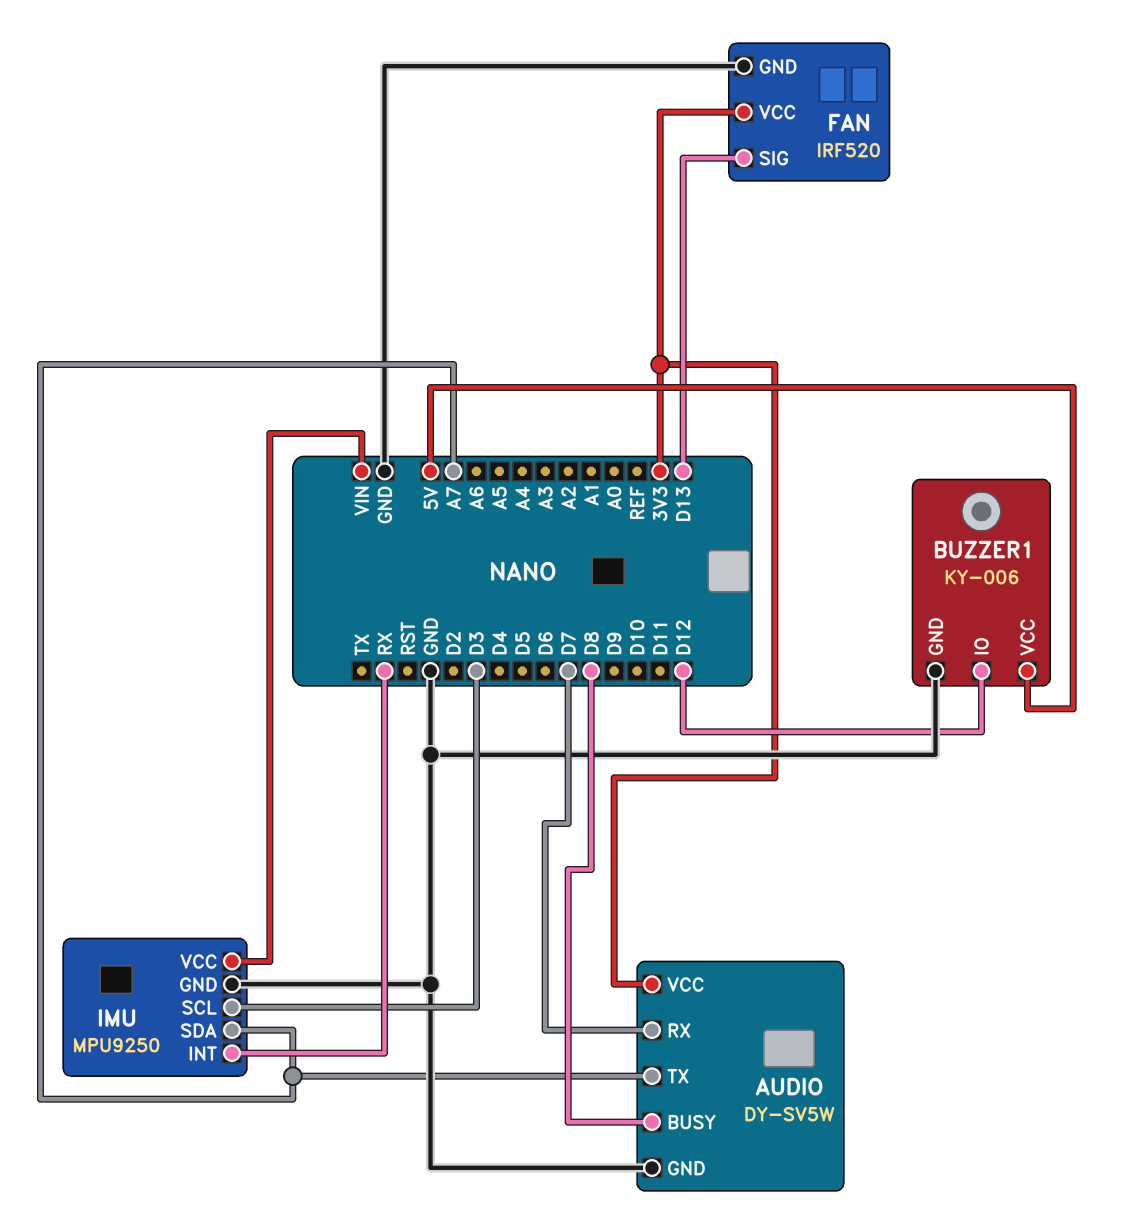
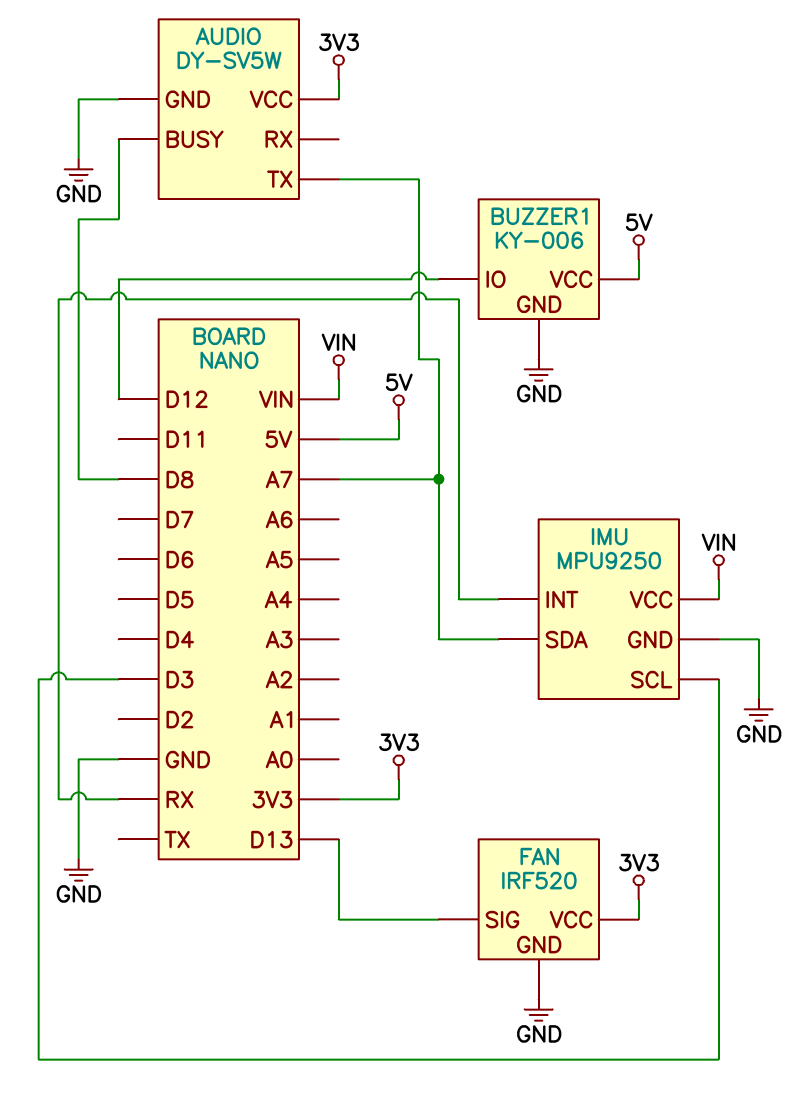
AUDIO pin RX: D7 -> none

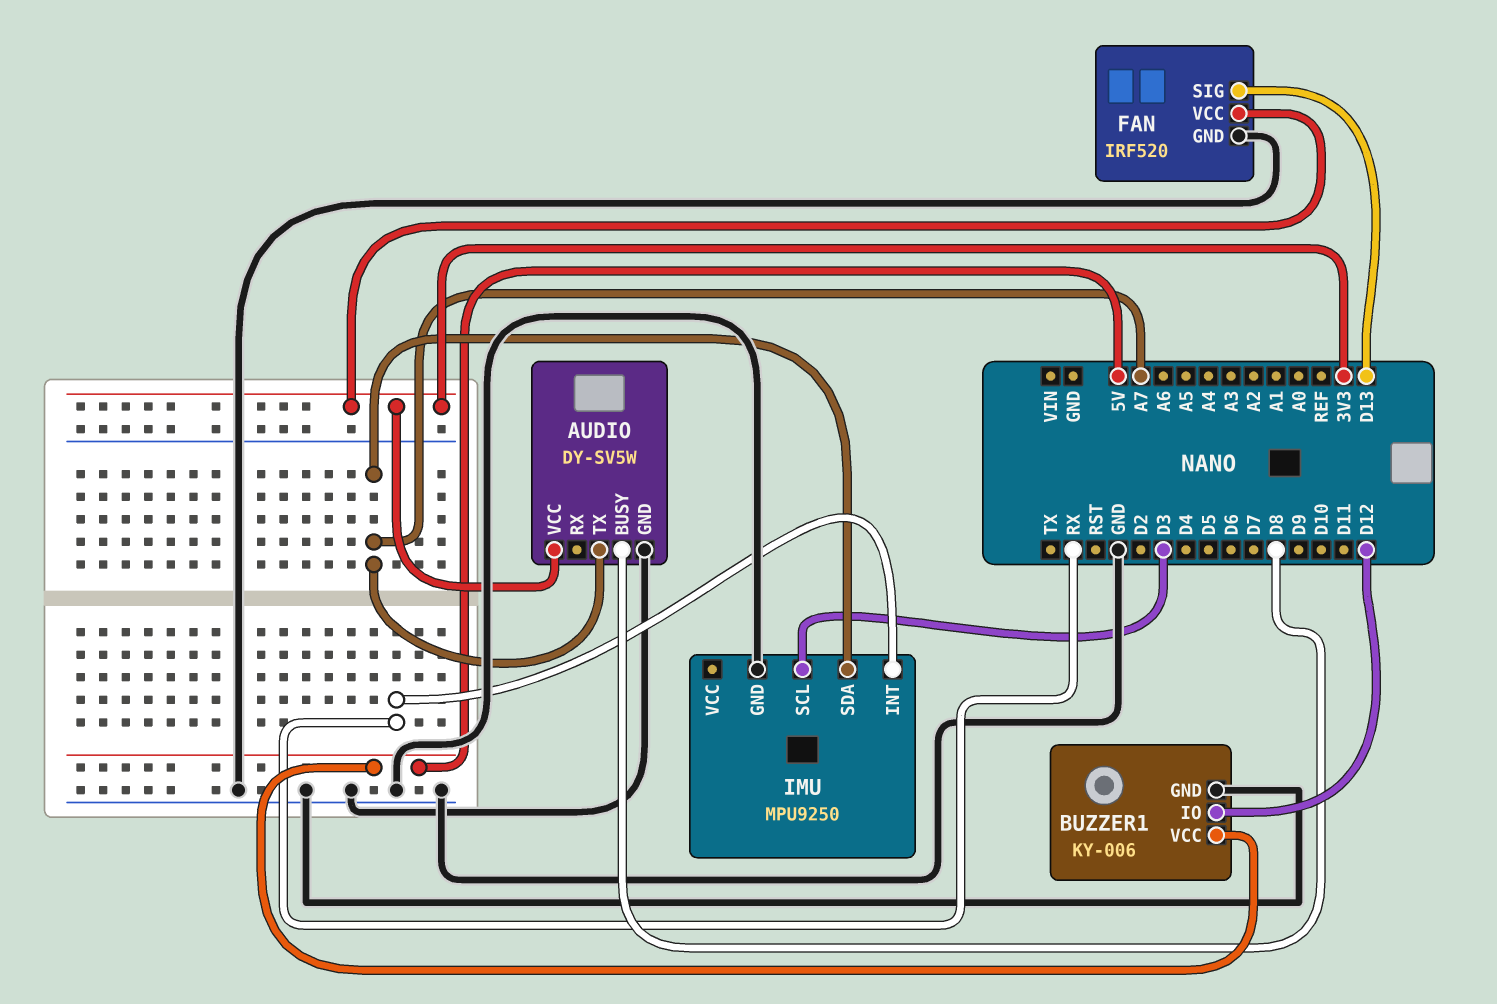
IMU pin VCC: VIN -> none

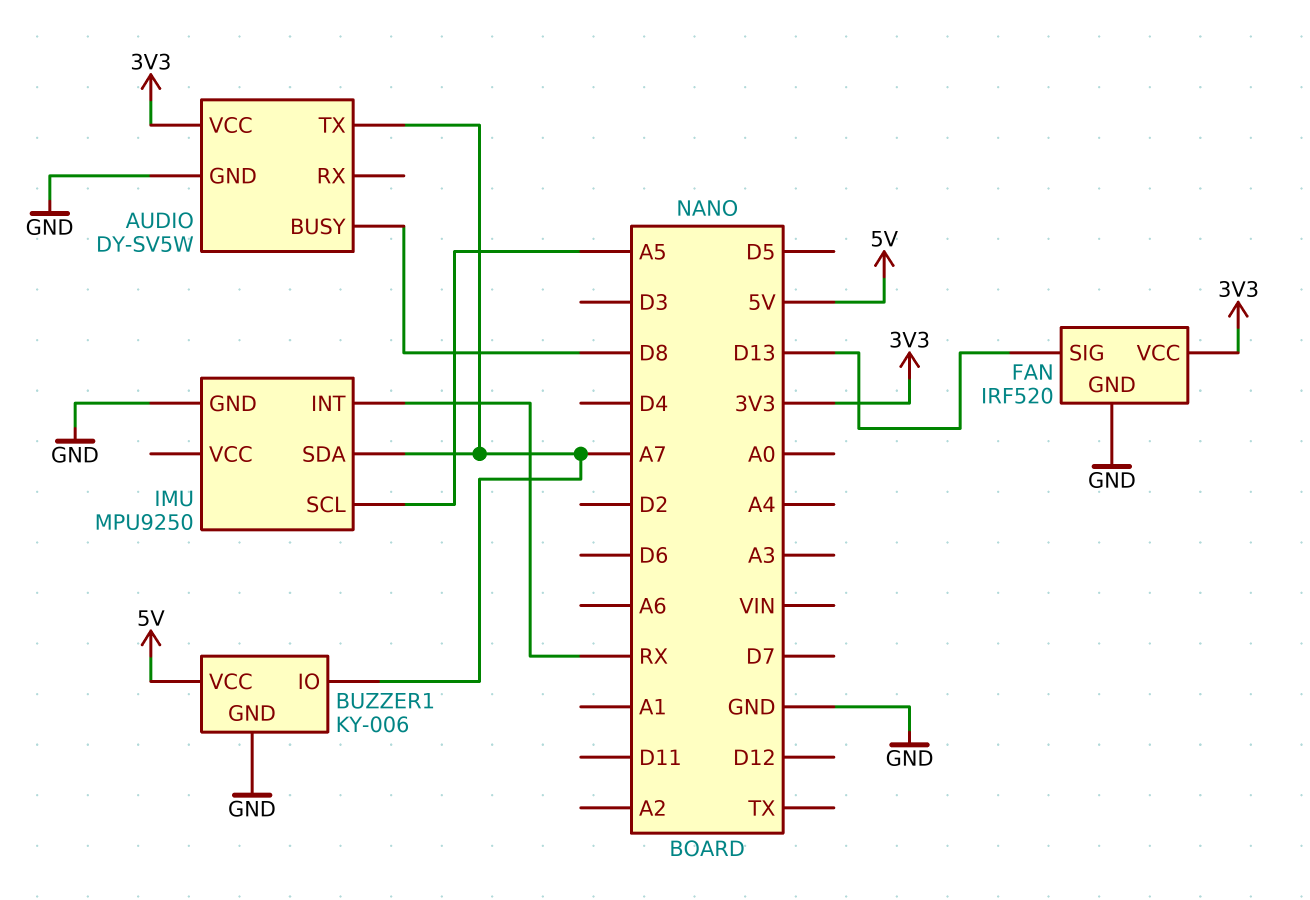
BUZZER1 pin IO: D12 -> A7
IMU pin SCL: D3 -> A5

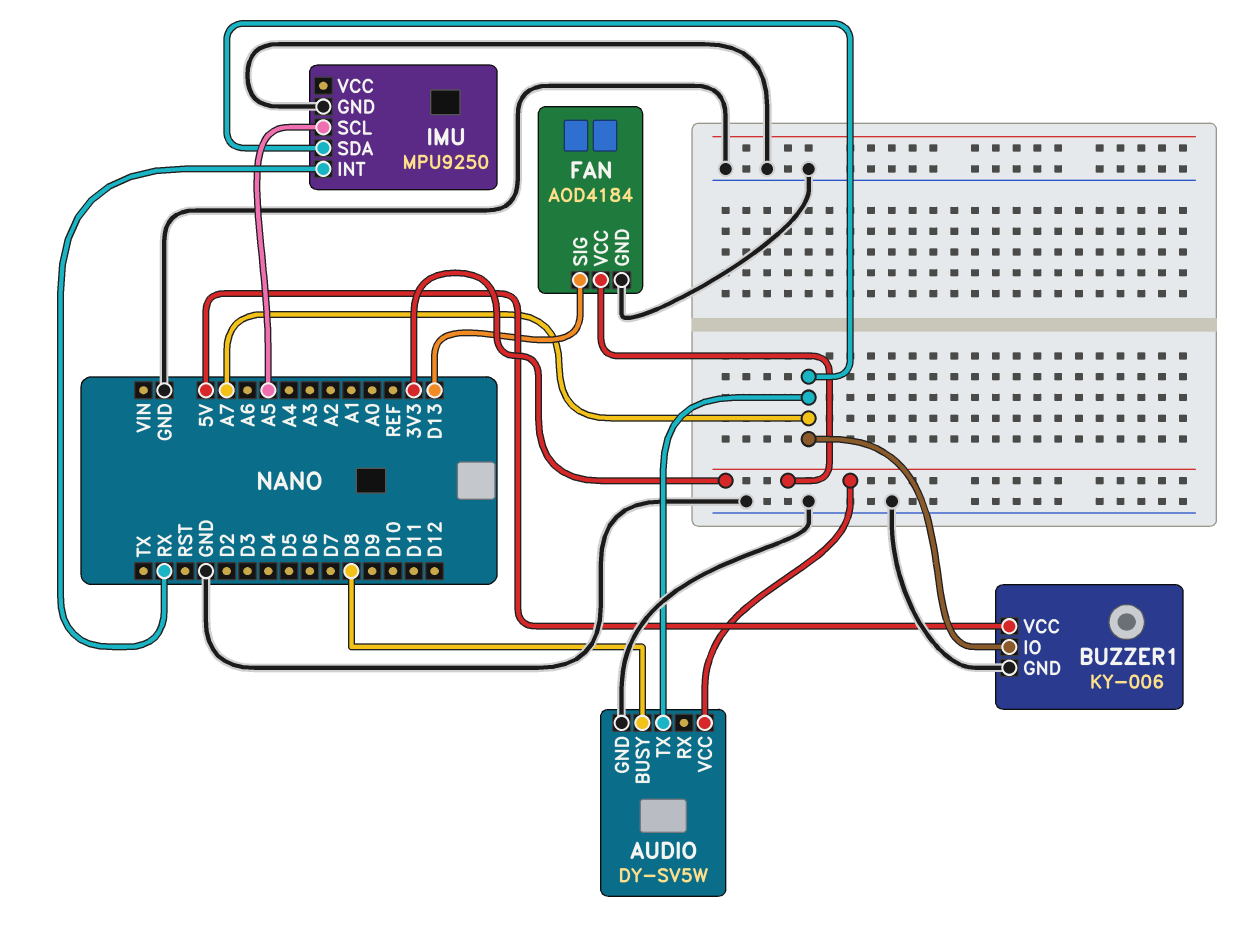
FAN: IRF520 -> AOD4184

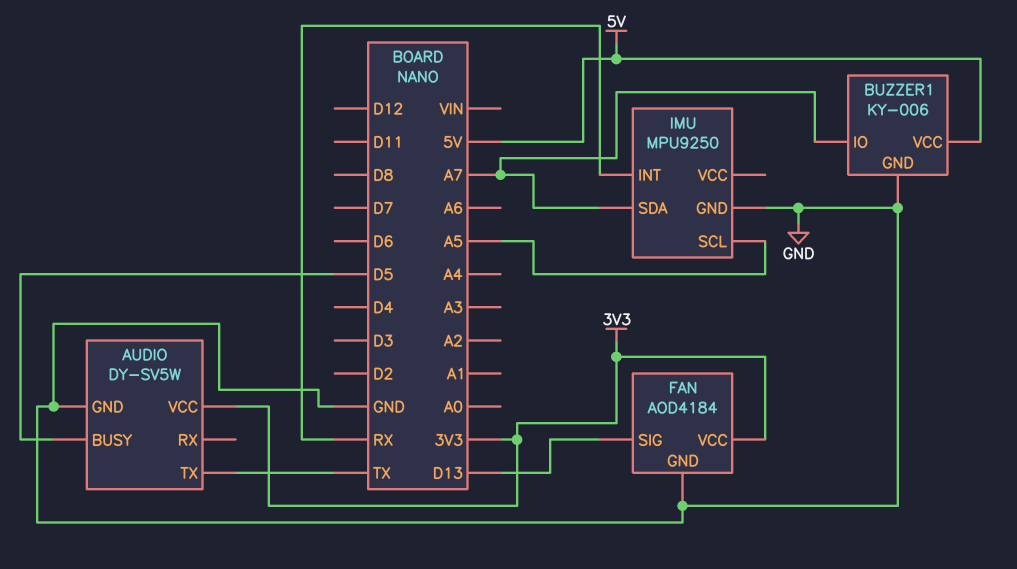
AUDIO pin BUSY: D8 -> D5
AUDIO pin TX: A7 -> TX

